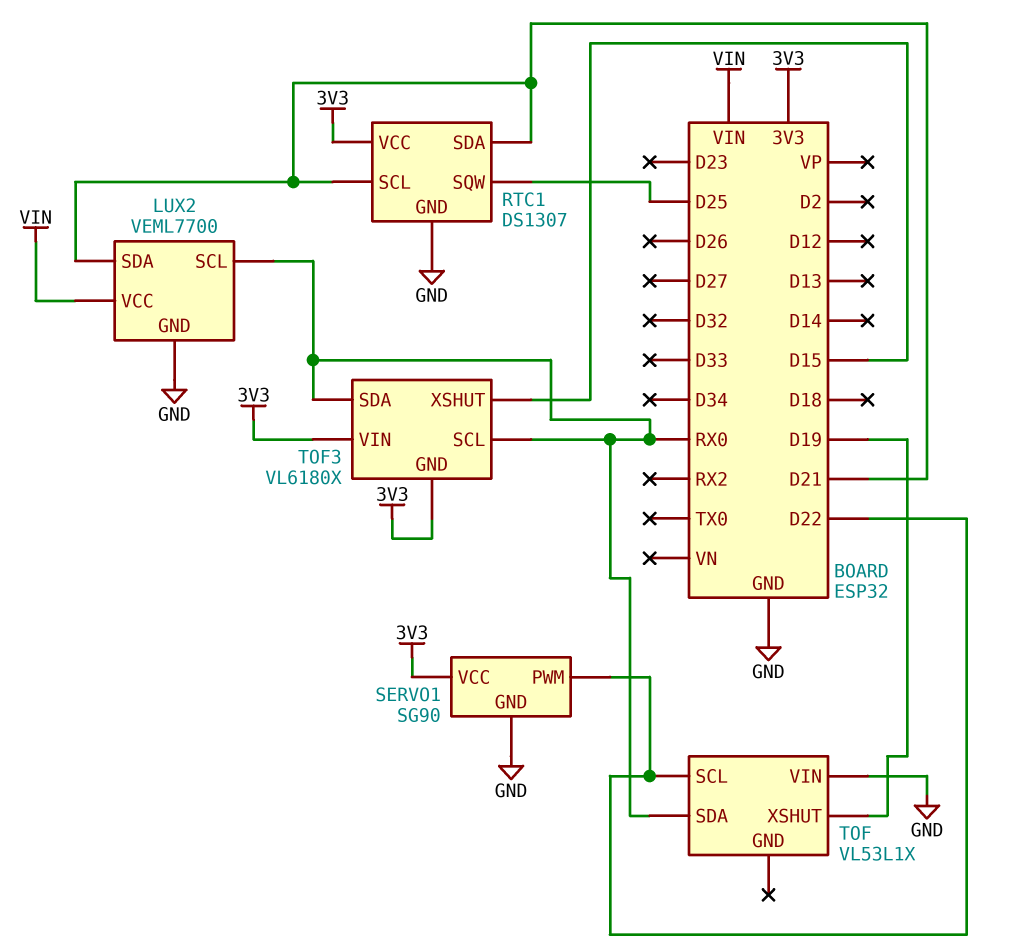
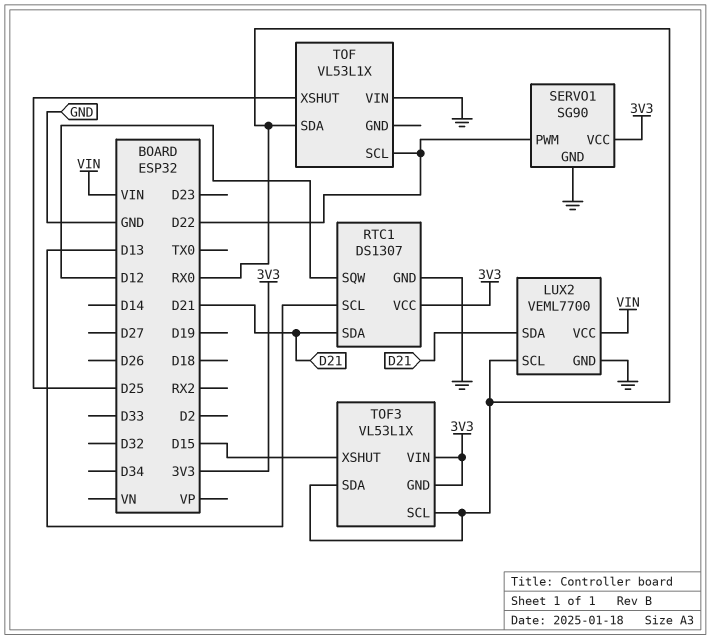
RTC1 pin SCL: D21 -> D13
RTC1 pin SQW: D25 -> D12
TOF pin XSHUT: D19 -> D25
TOF3: VL6180X -> VL53L1X

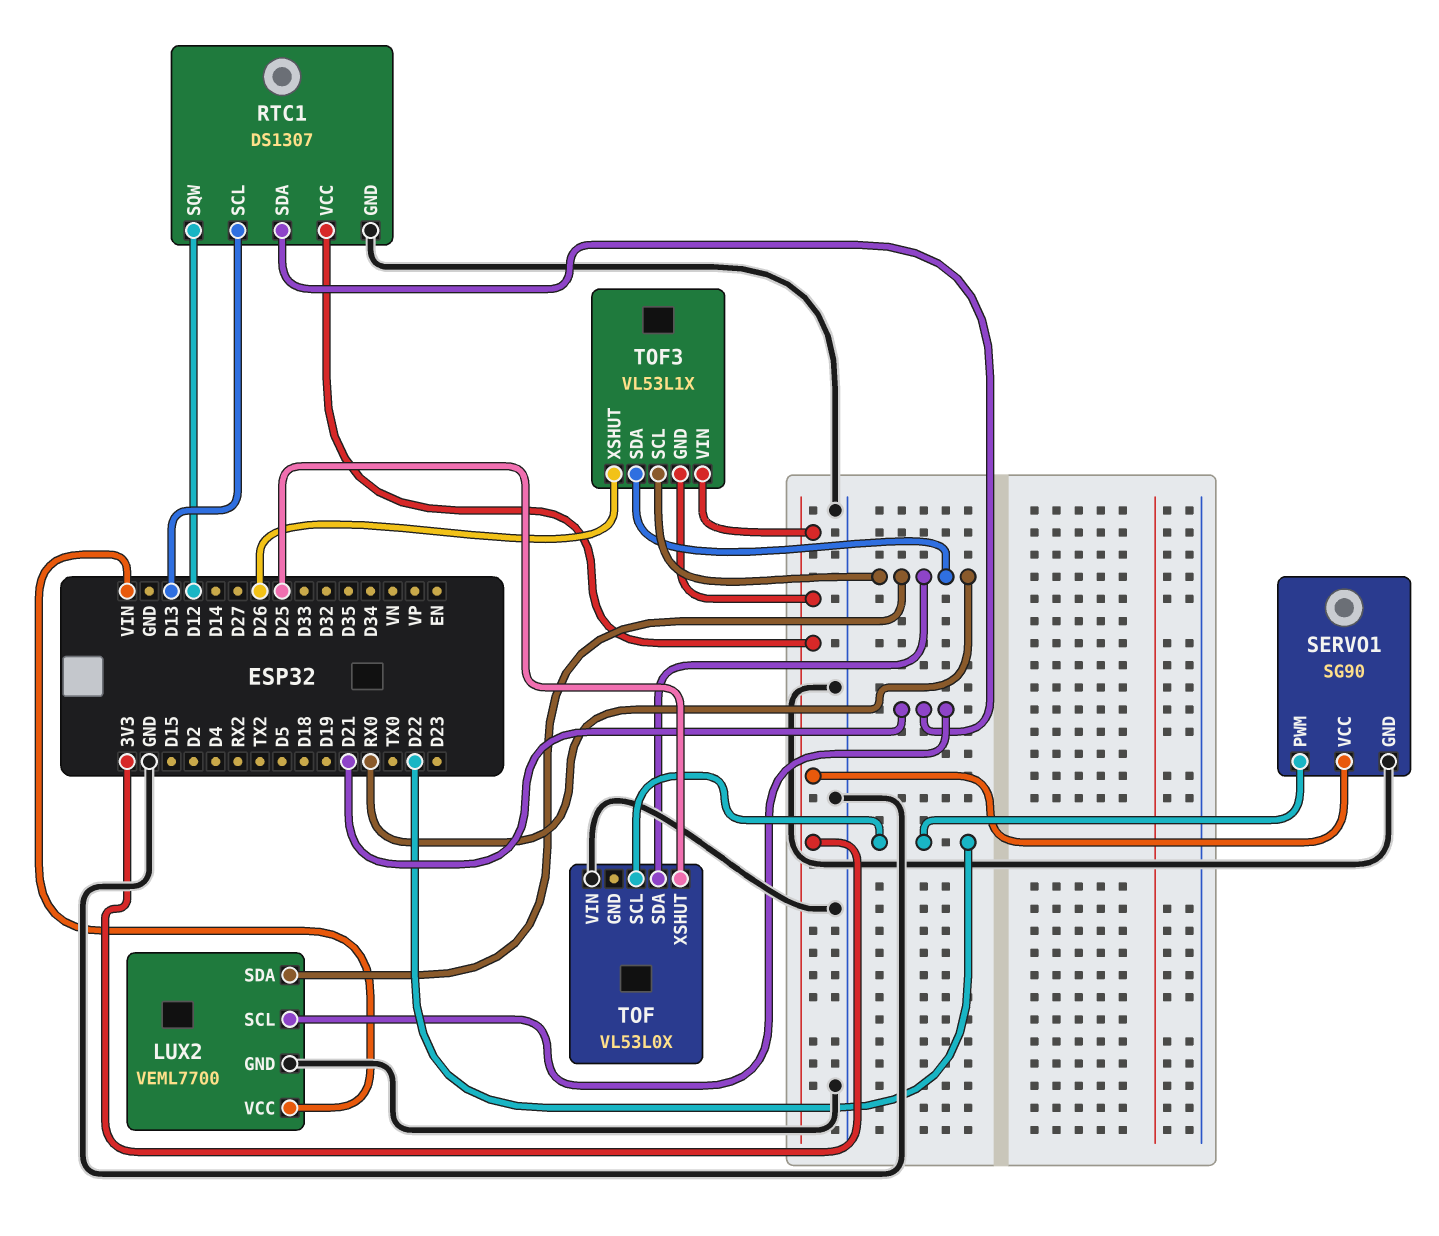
LUX2 pin SCL: RX0 -> D21
LUX2 pin SDA: D21 -> RX0
TOF: VL53L1X -> VL53L0X
TOF3 pin XSHUT: D15 -> D26

